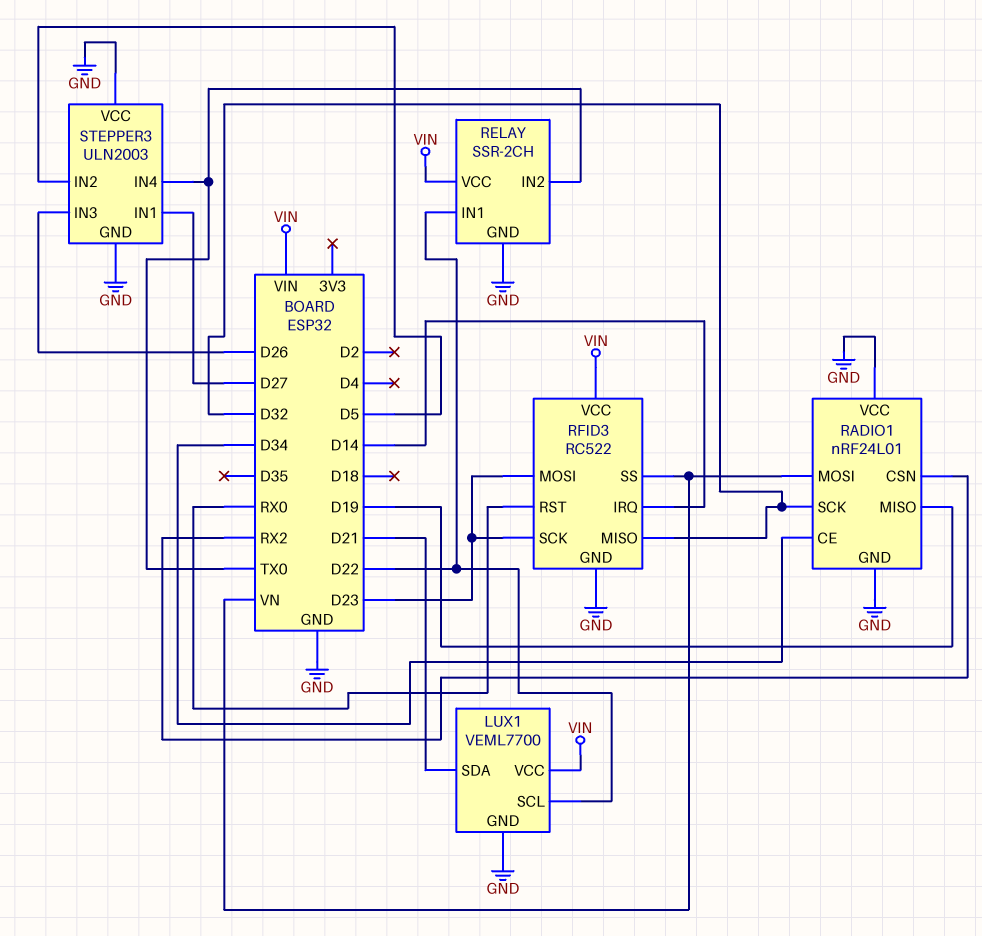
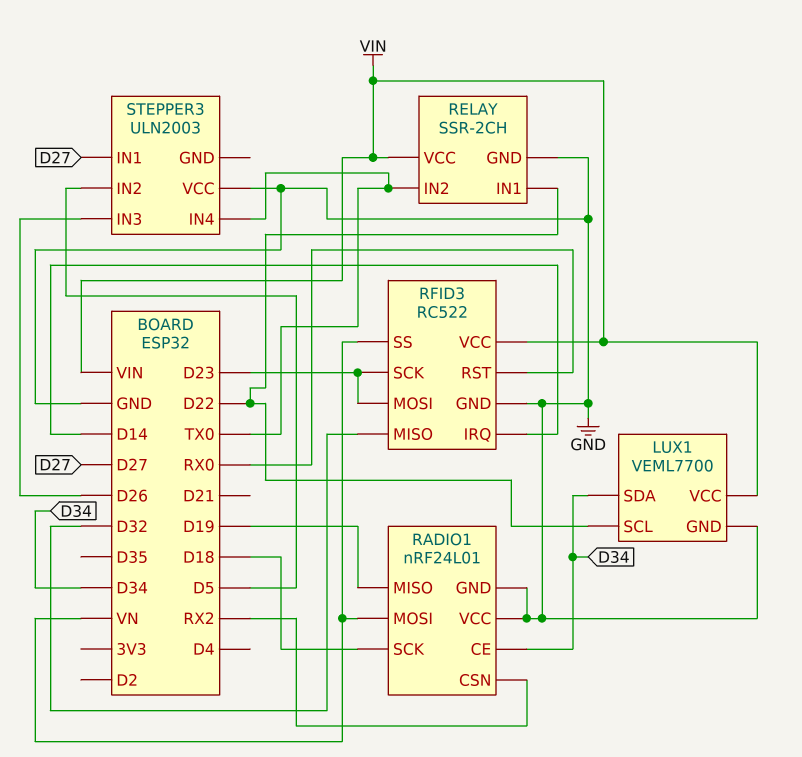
LUX1 pin SDA: D21 -> D34
RADIO1 pin SCK: D32 -> D18
STEPPER3 pin GND: GND -> none

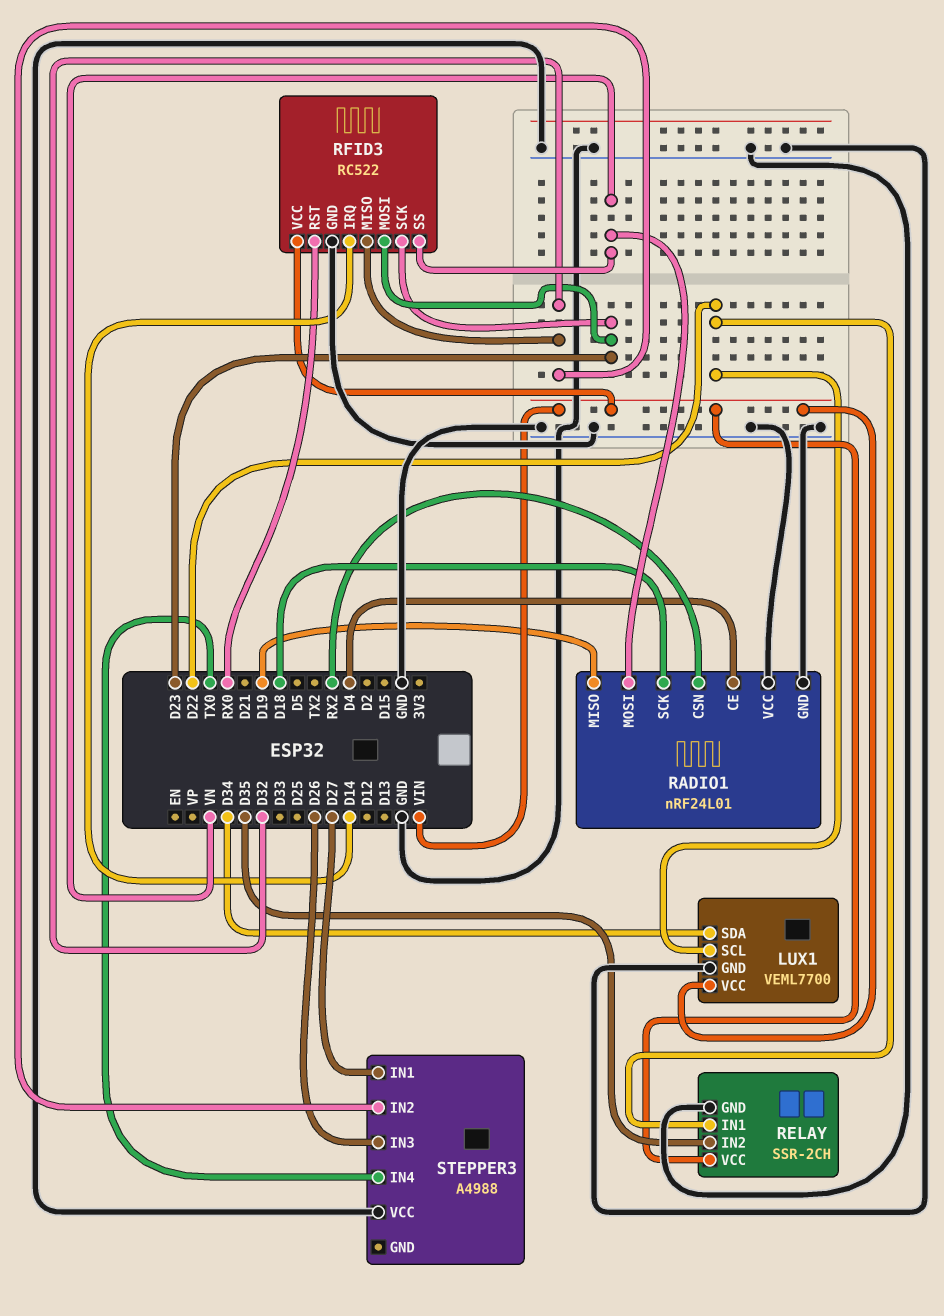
RADIO1 pin CE: D34 -> D4
RELAY pin IN2: TX0 -> D35
STEPPER3: ULN2003 -> A4988
STEPPER3 pin IN2: D5 -> D32

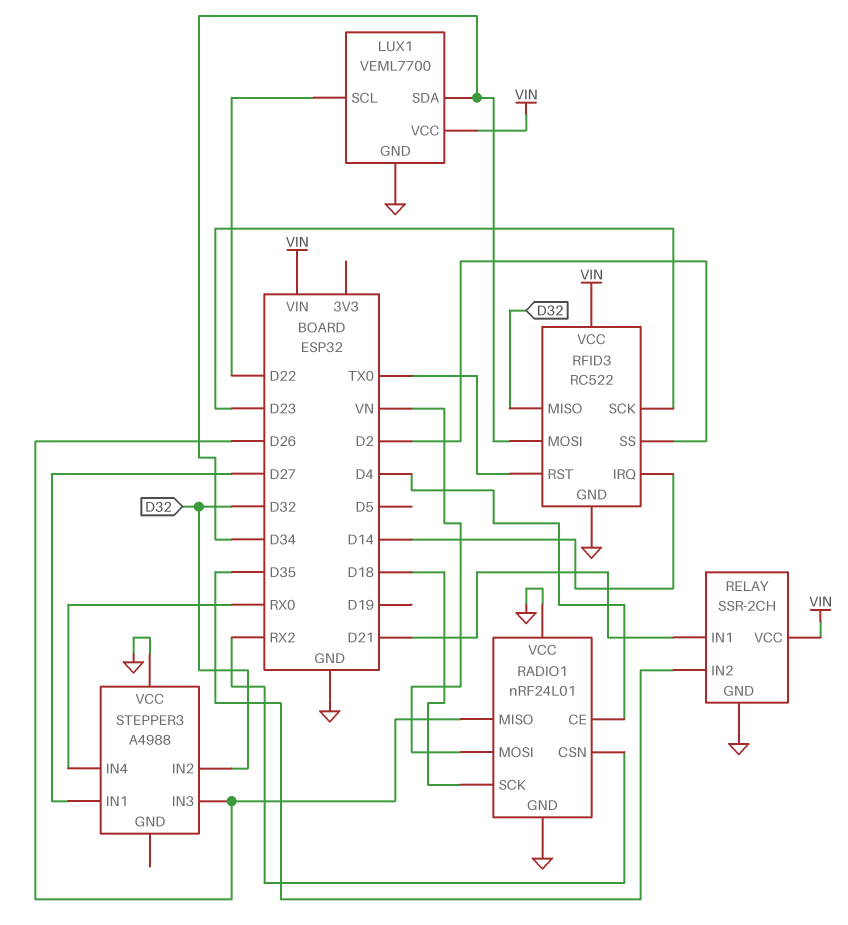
RADIO1 pin MISO: D19 -> D26
RELAY pin IN1: D22 -> D21
RFID3 pin MOSI: D23 -> D34
RFID3 pin RST: RX0 -> TX0
RFID3 pin SS: VN -> D2
STEPPER3 pin IN4: TX0 -> RX0

